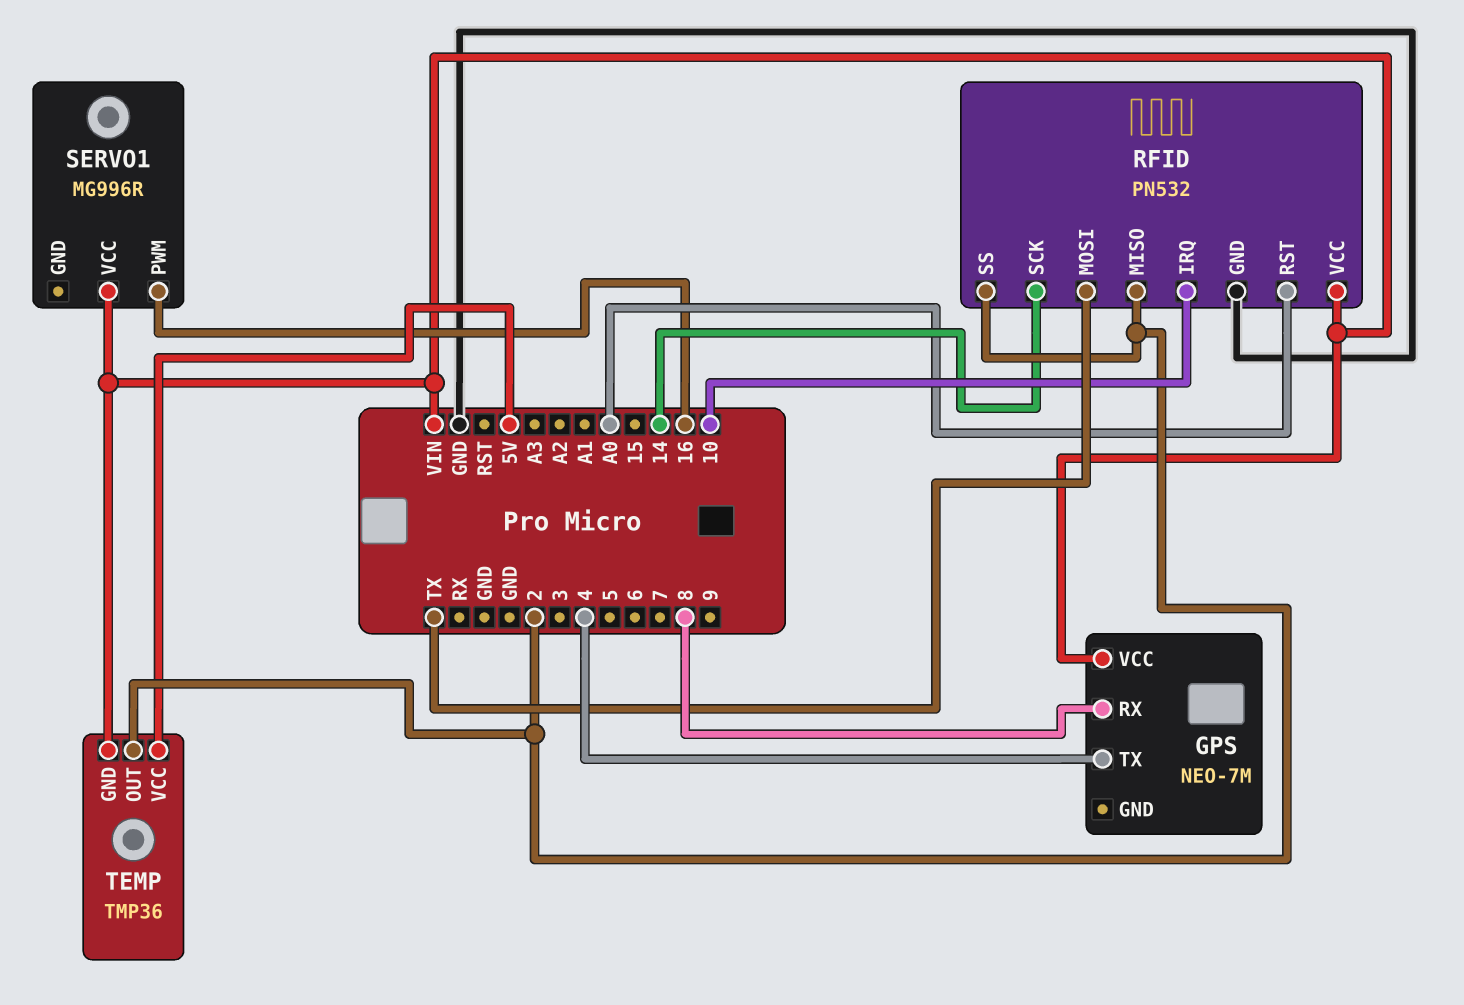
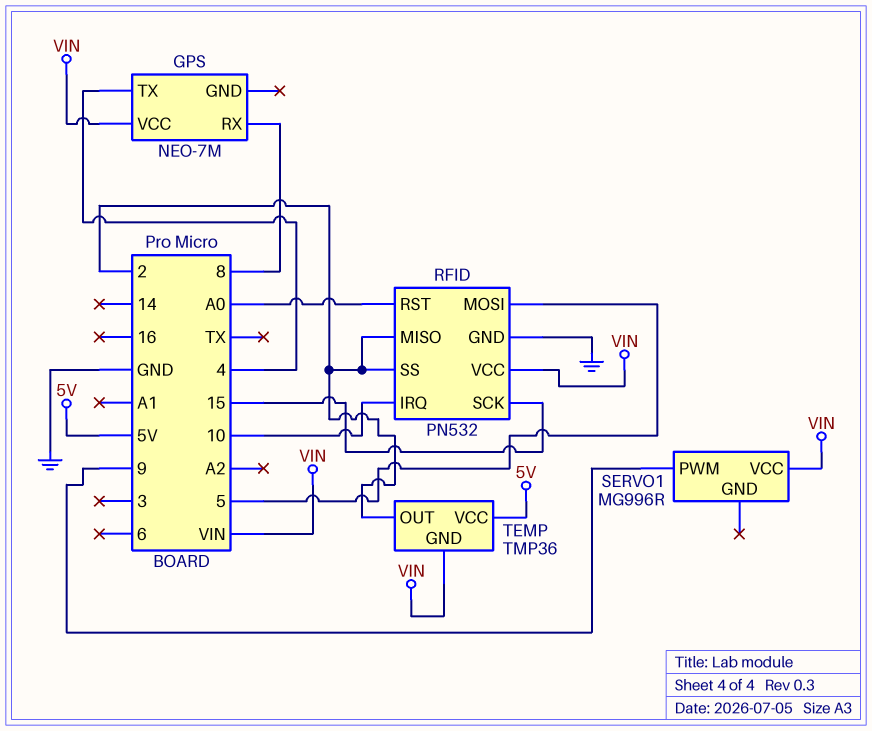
RFID pin MOSI: TX -> 5
RFID pin SCK: 14 -> 15
SERVO1 pin PWM: 16 -> 9

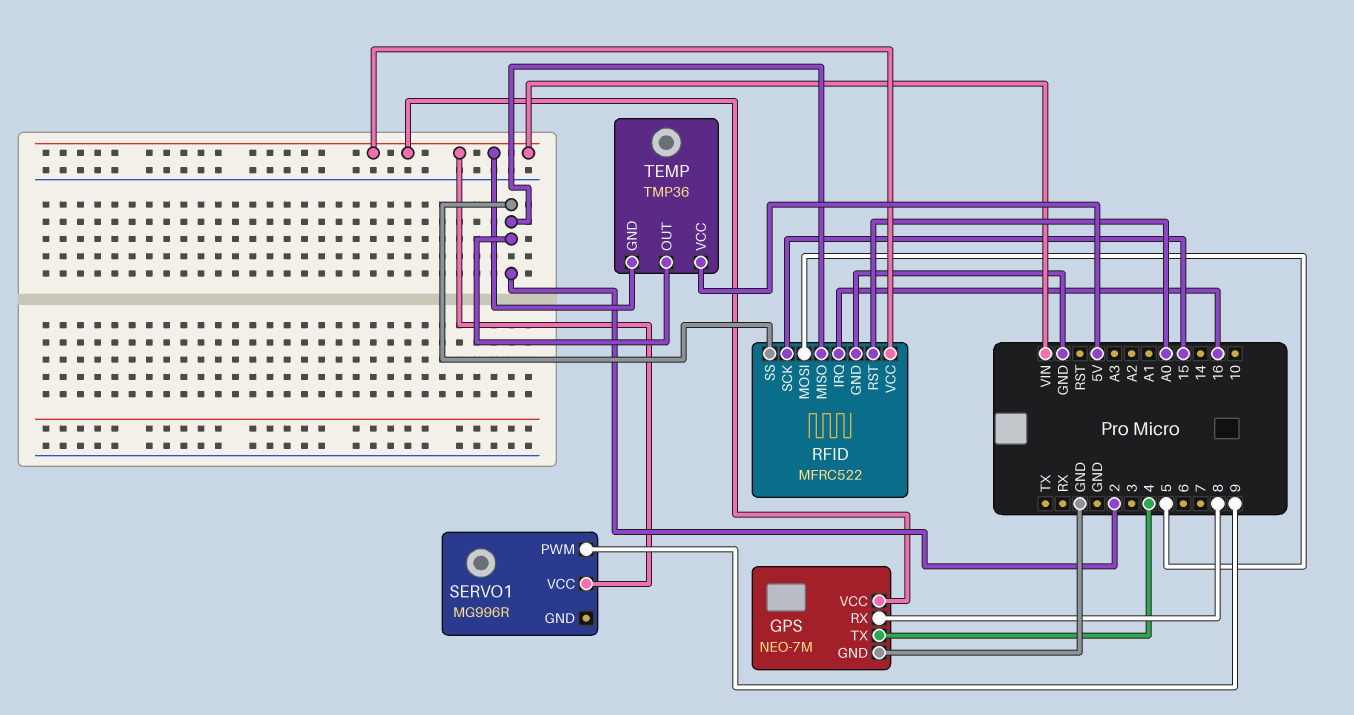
GPS pin GND: none -> GND
RFID: PN532 -> MFRC522
RFID pin IRQ: 10 -> 16

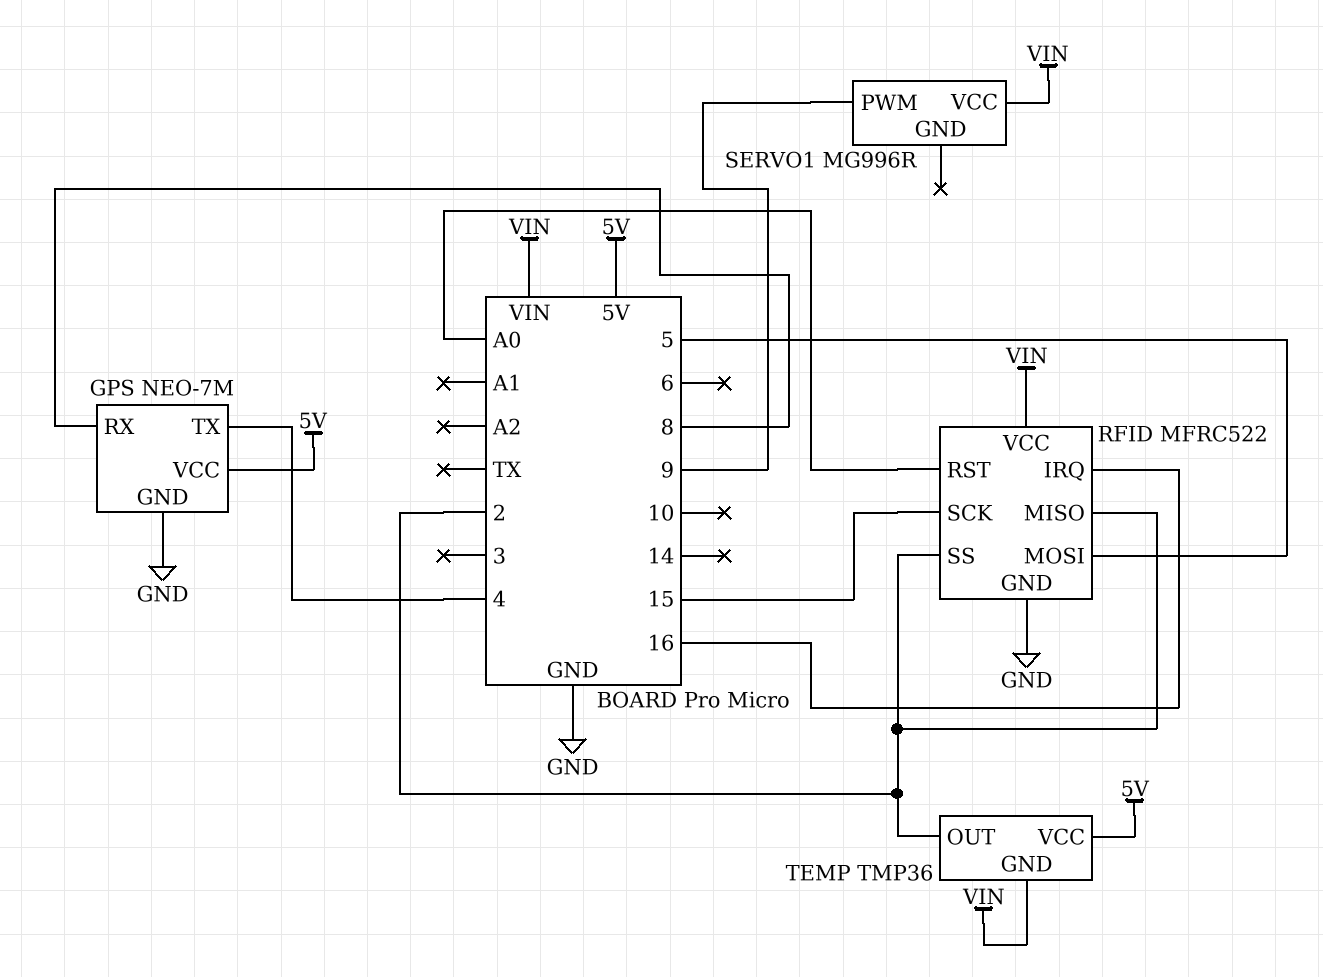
GPS pin VCC: VIN -> 5V

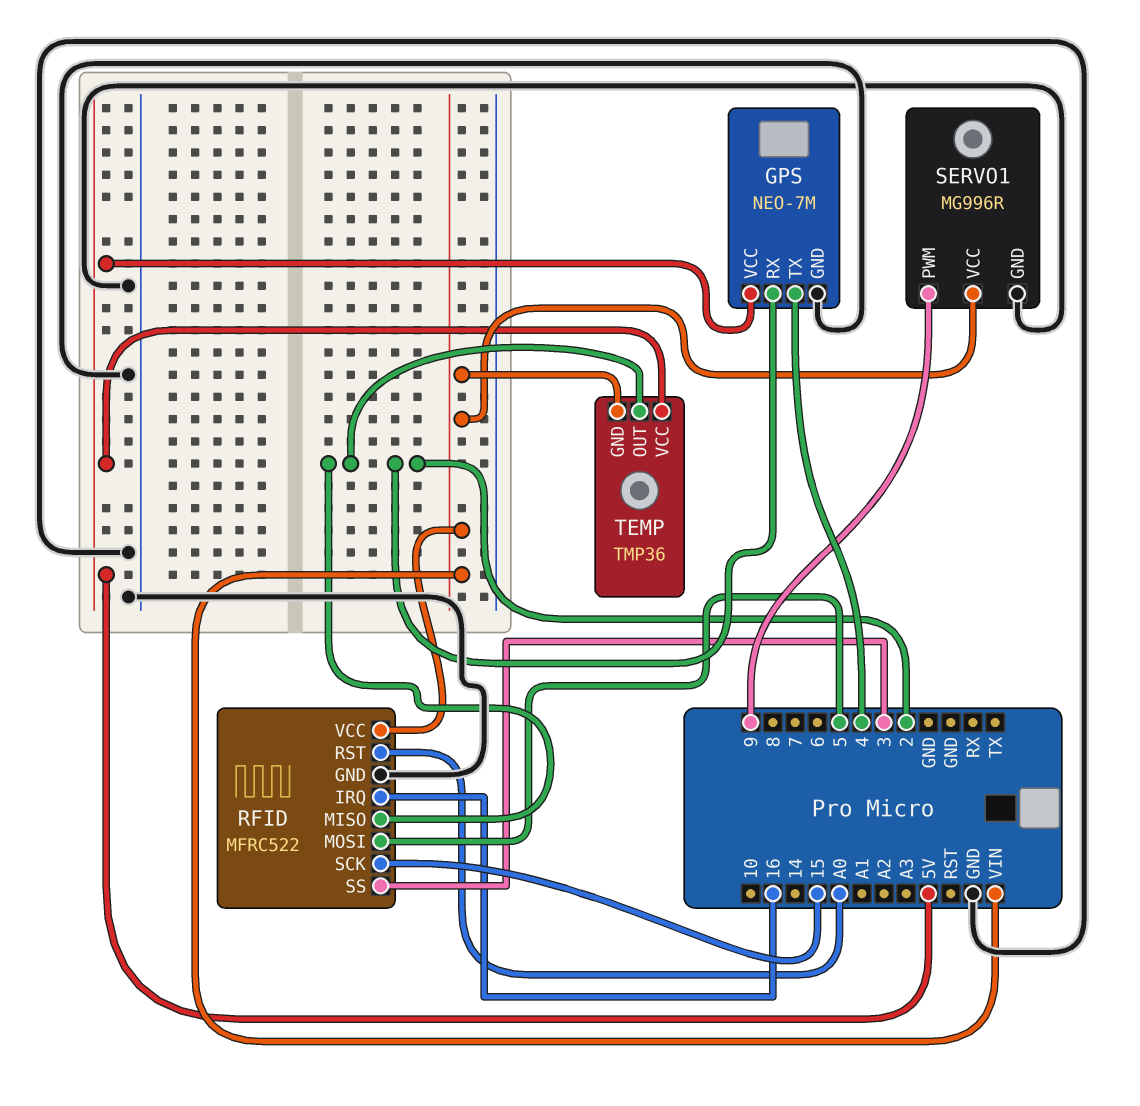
GPS pin RX: 8 -> 2
RFID pin SS: 2 -> 3
SERVO1 pin GND: none -> GND

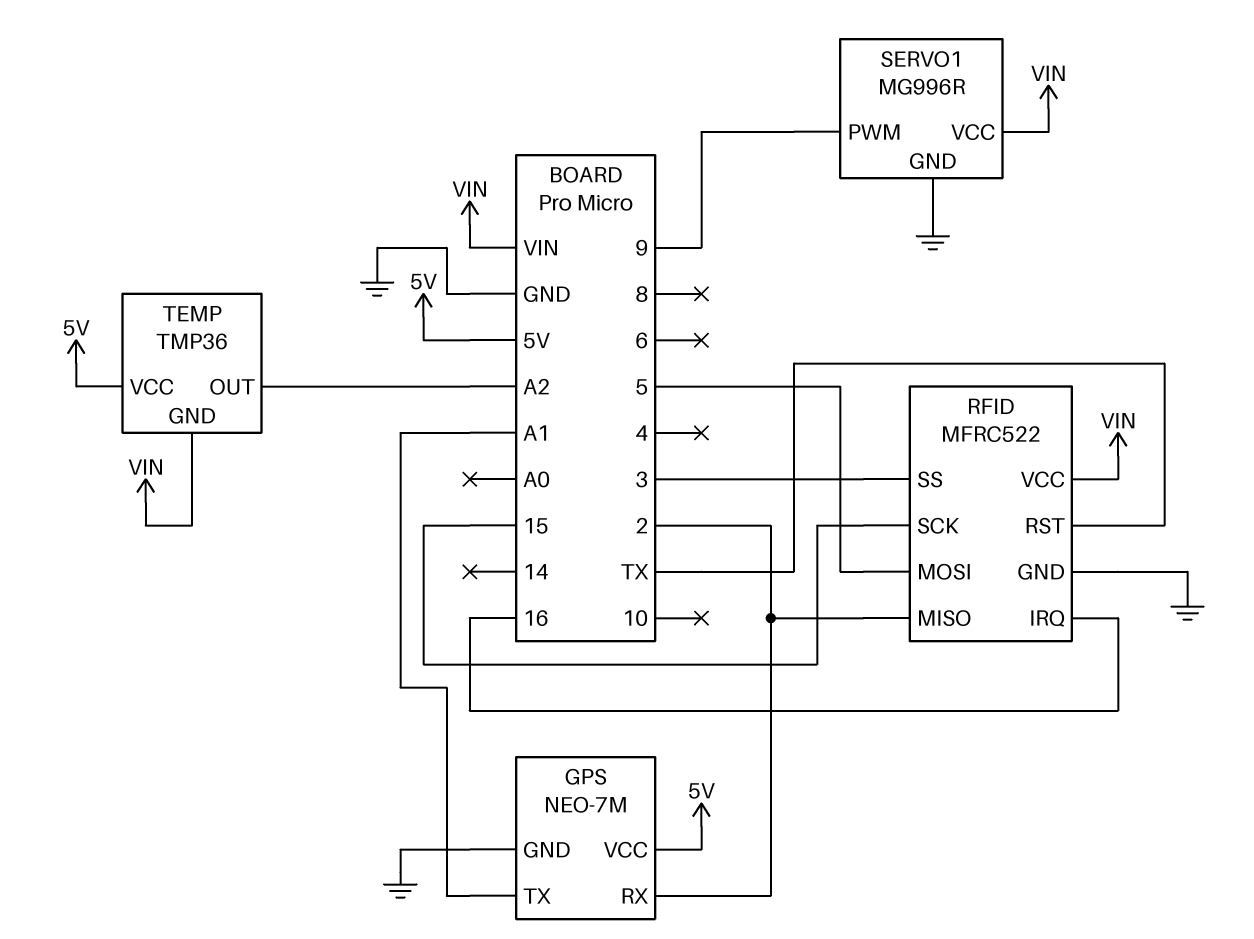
GPS pin TX: 4 -> A1
RFID pin RST: A0 -> TX
TEMP pin OUT: 2 -> A2

